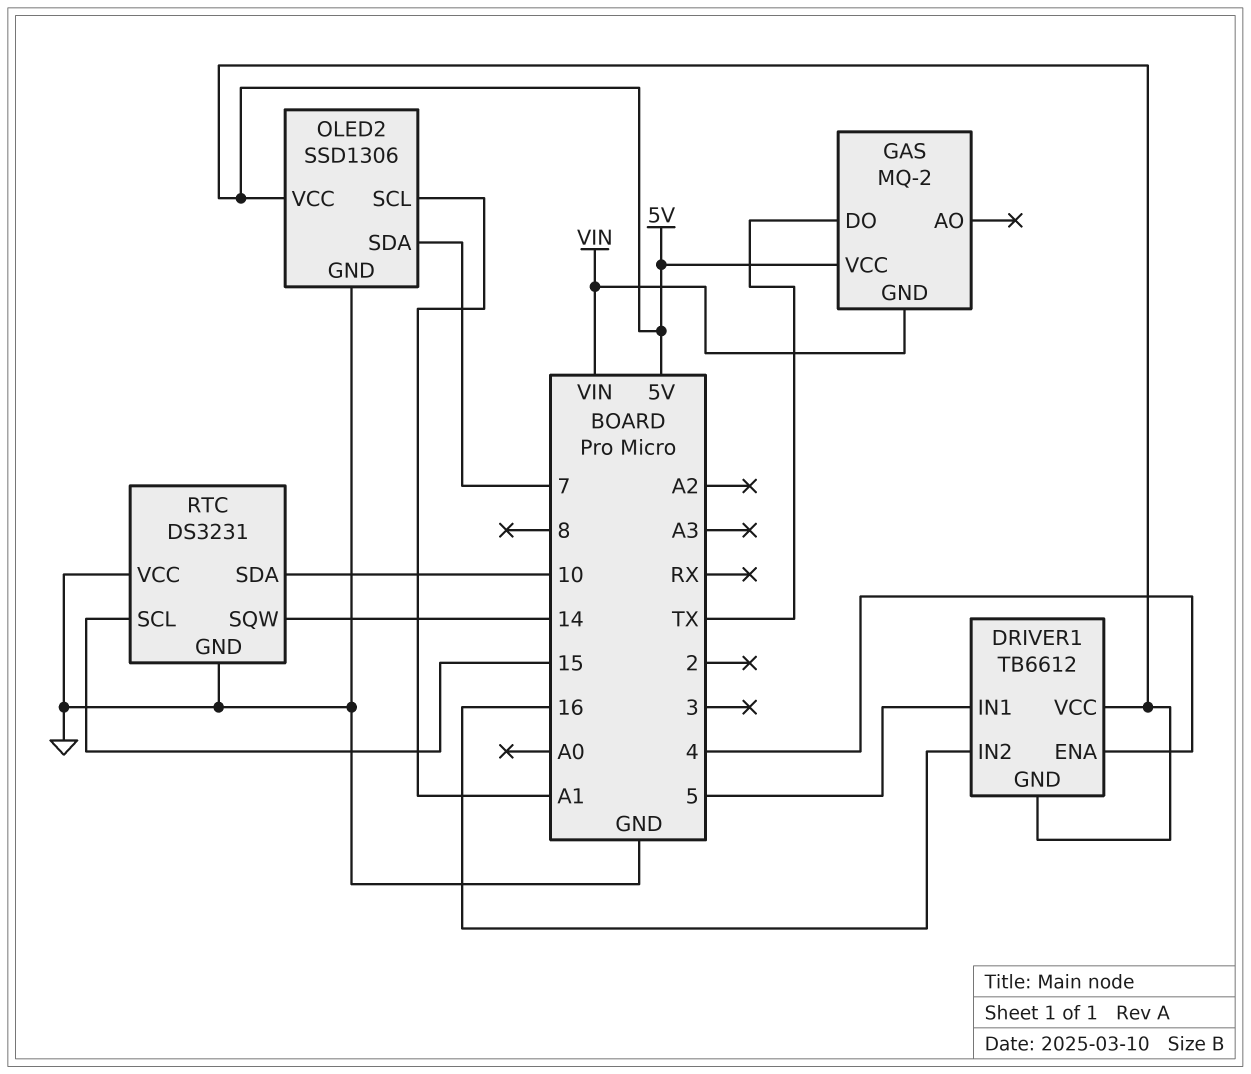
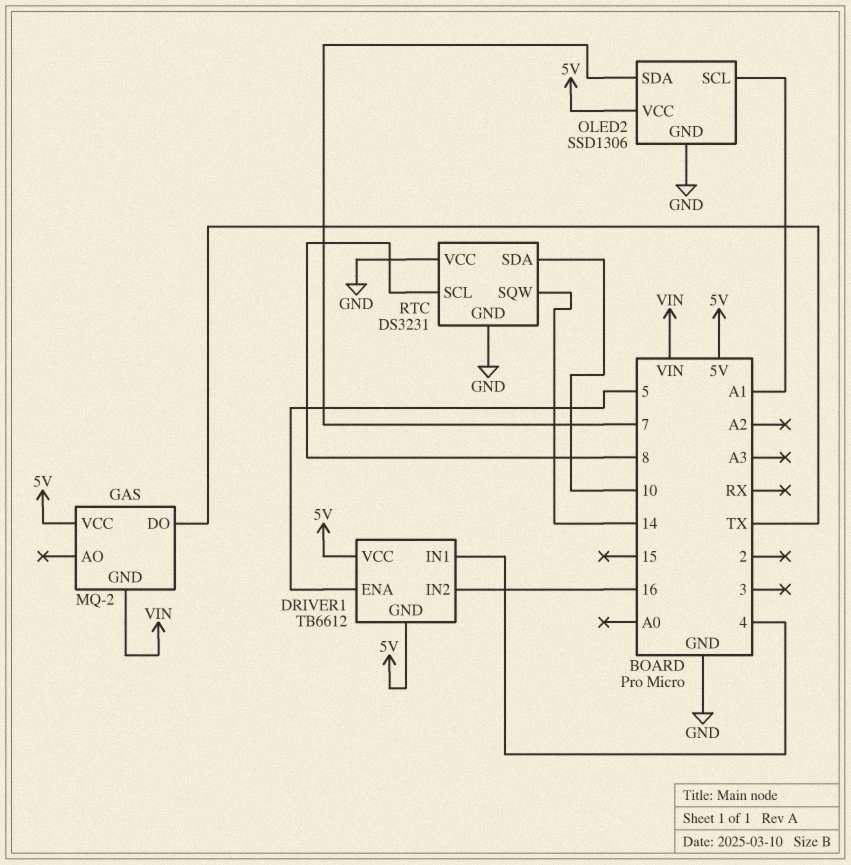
DRIVER1 pin ENA: 4 -> 5
DRIVER1 pin IN1: 5 -> 4
RTC pin SCL: 15 -> 8

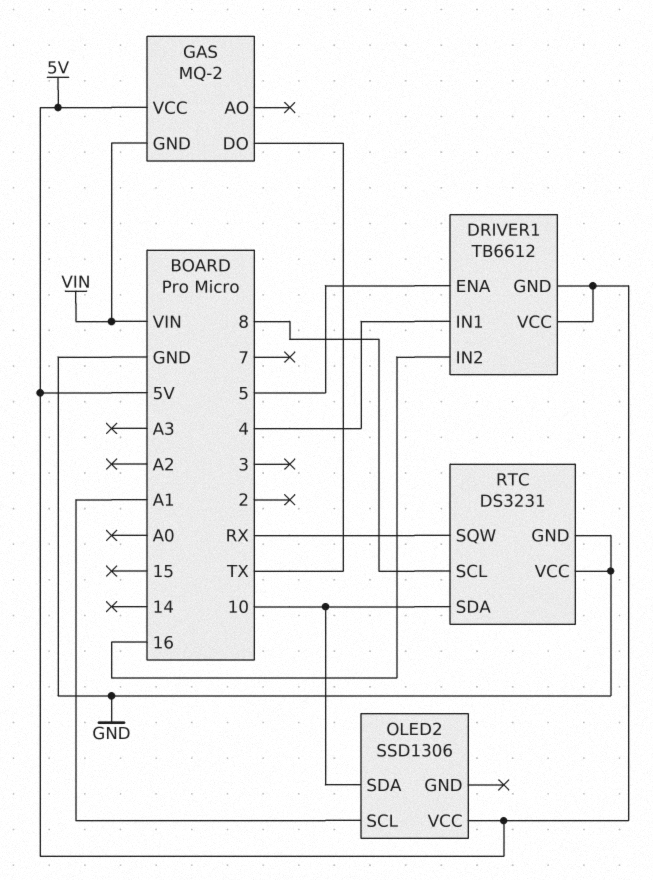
OLED2 pin GND: GND -> none
OLED2 pin SDA: 7 -> 10
RTC pin SQW: 14 -> RX

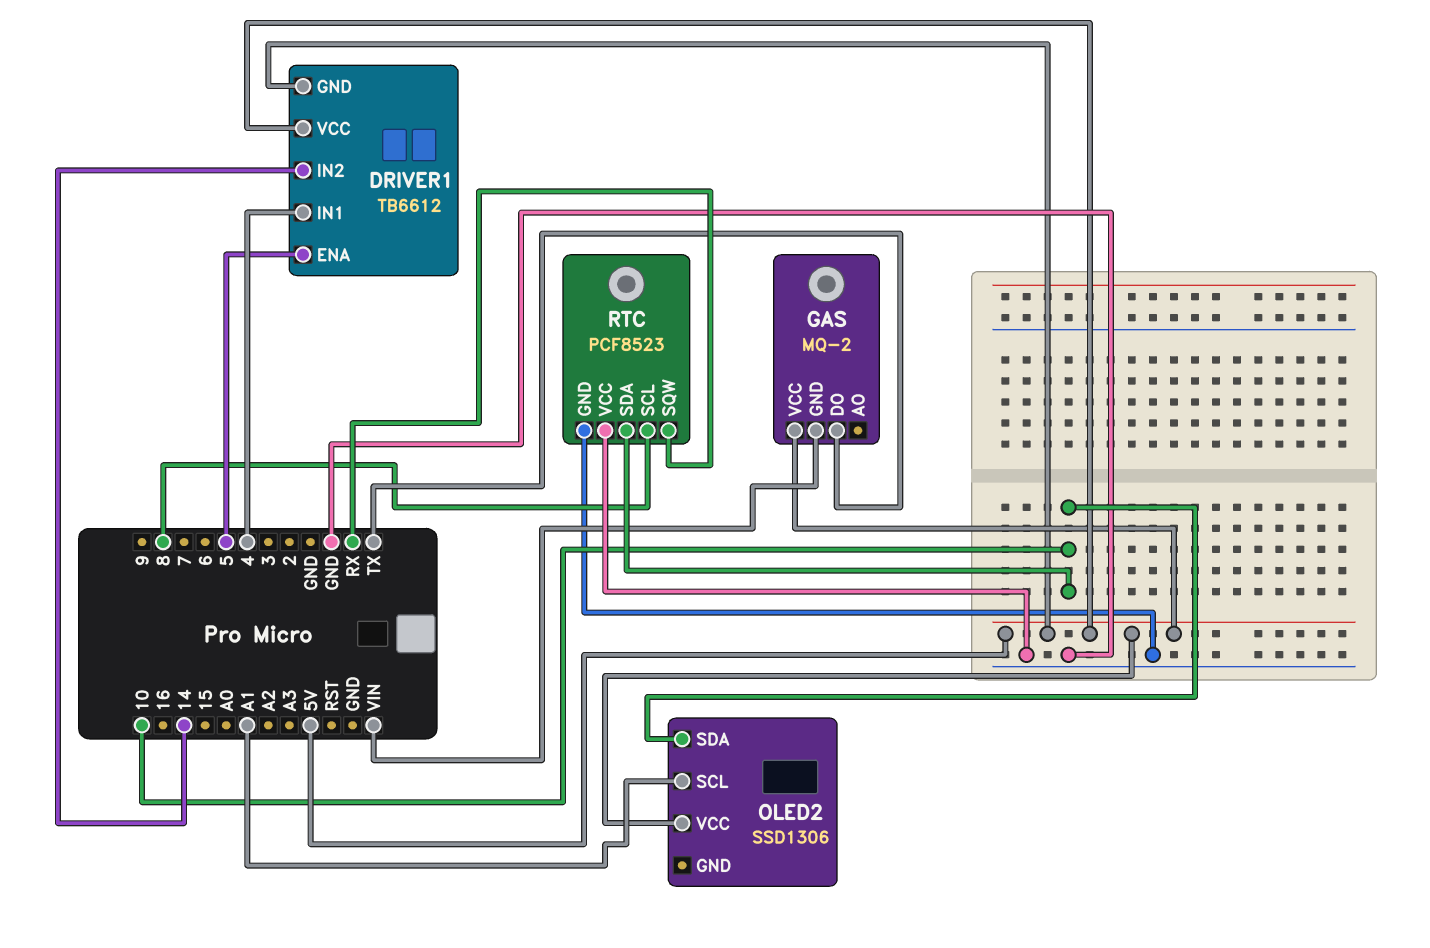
DRIVER1 pin IN2: 16 -> 14
RTC: DS3231 -> PCF8523

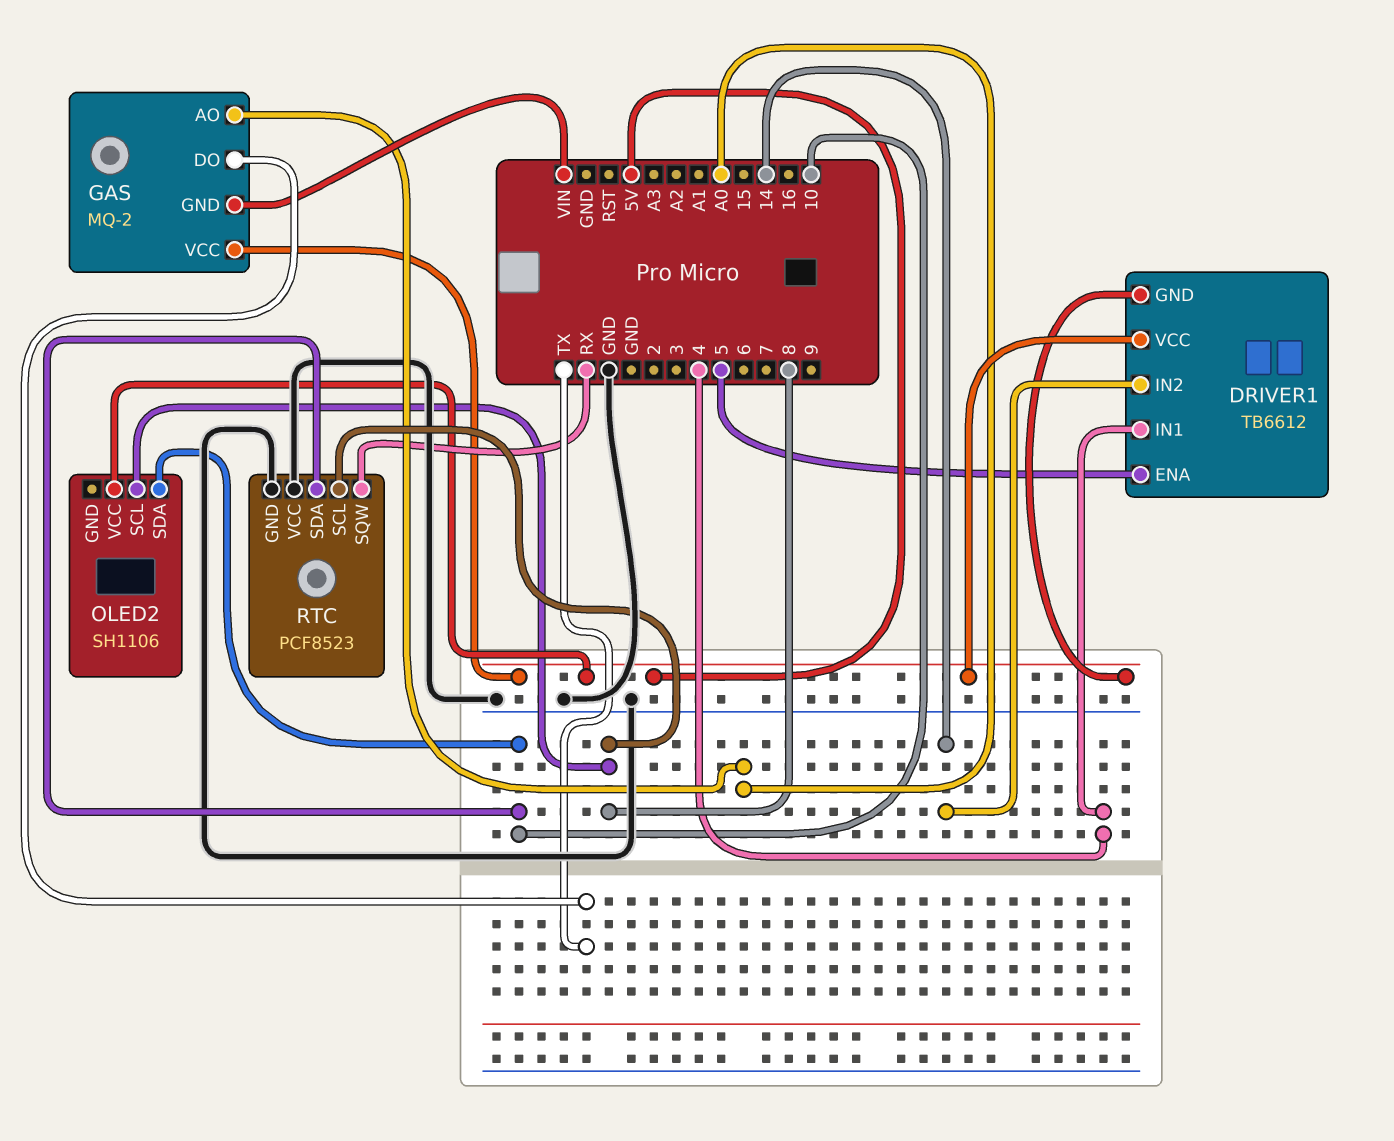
GAS pin AO: none -> A0
OLED2: SSD1306 -> SH1106
OLED2 pin SCL: A1 -> 8

